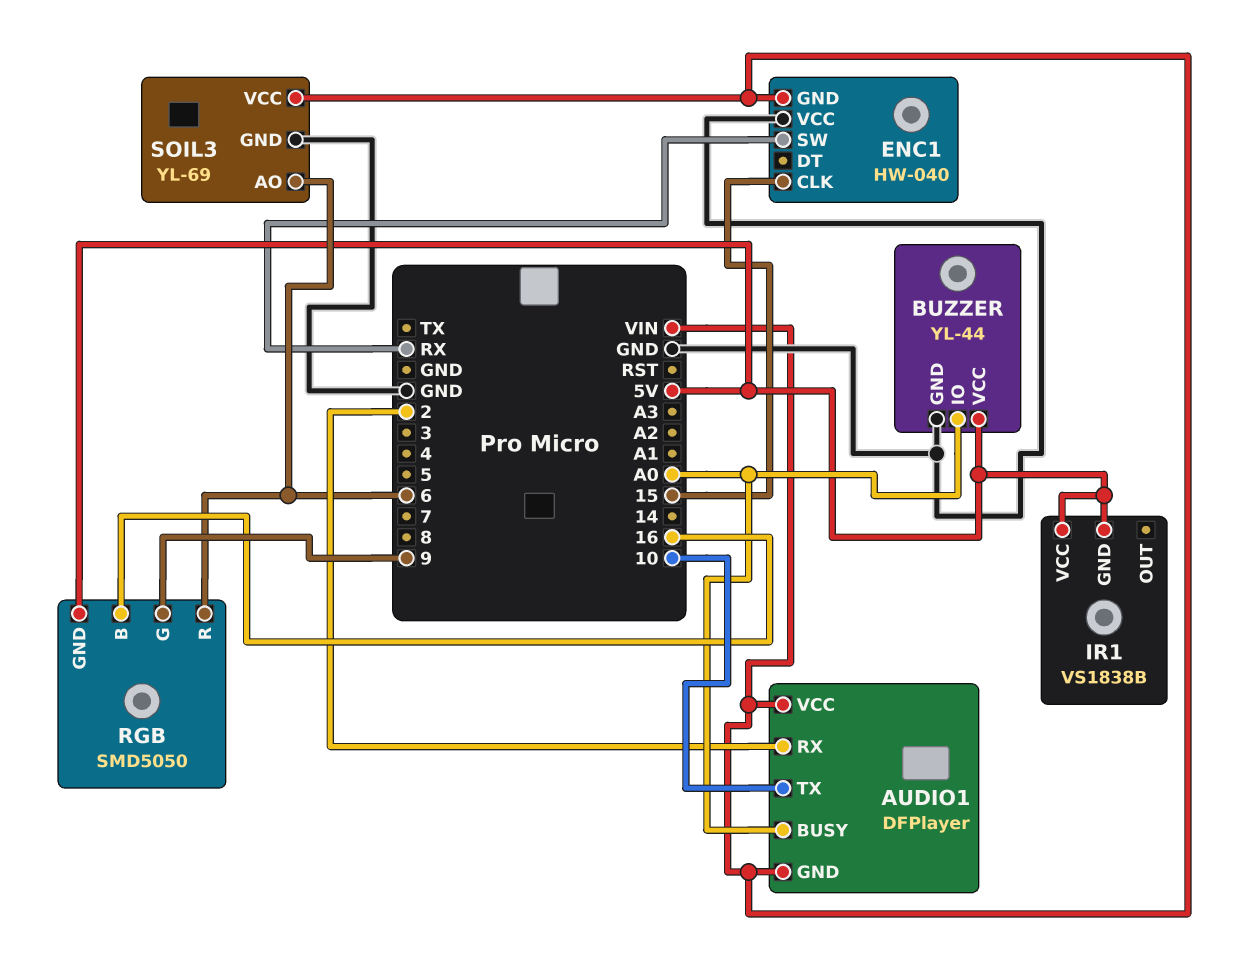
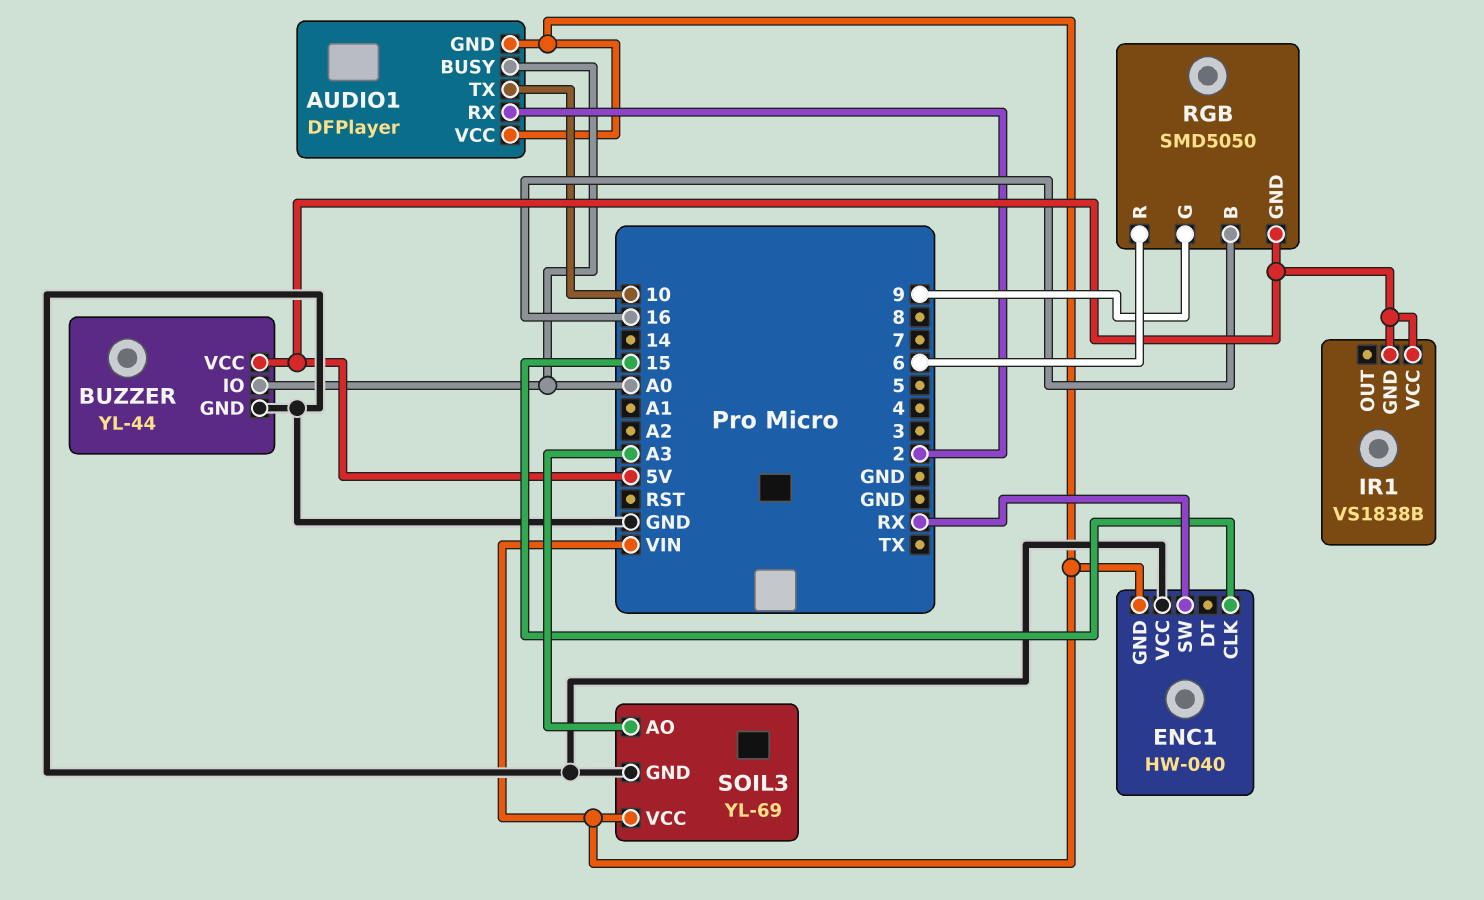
SOIL3 pin AO: 6 -> A3

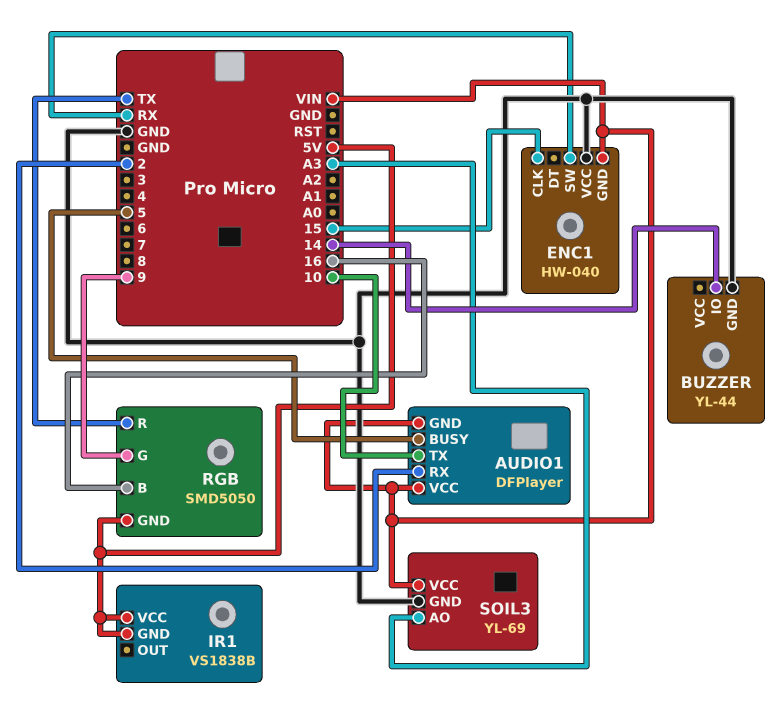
AUDIO1 pin BUSY: A0 -> 5
BUZZER pin IO: A0 -> 14
BUZZER pin VCC: 5V -> none
RGB pin R: 6 -> TX

